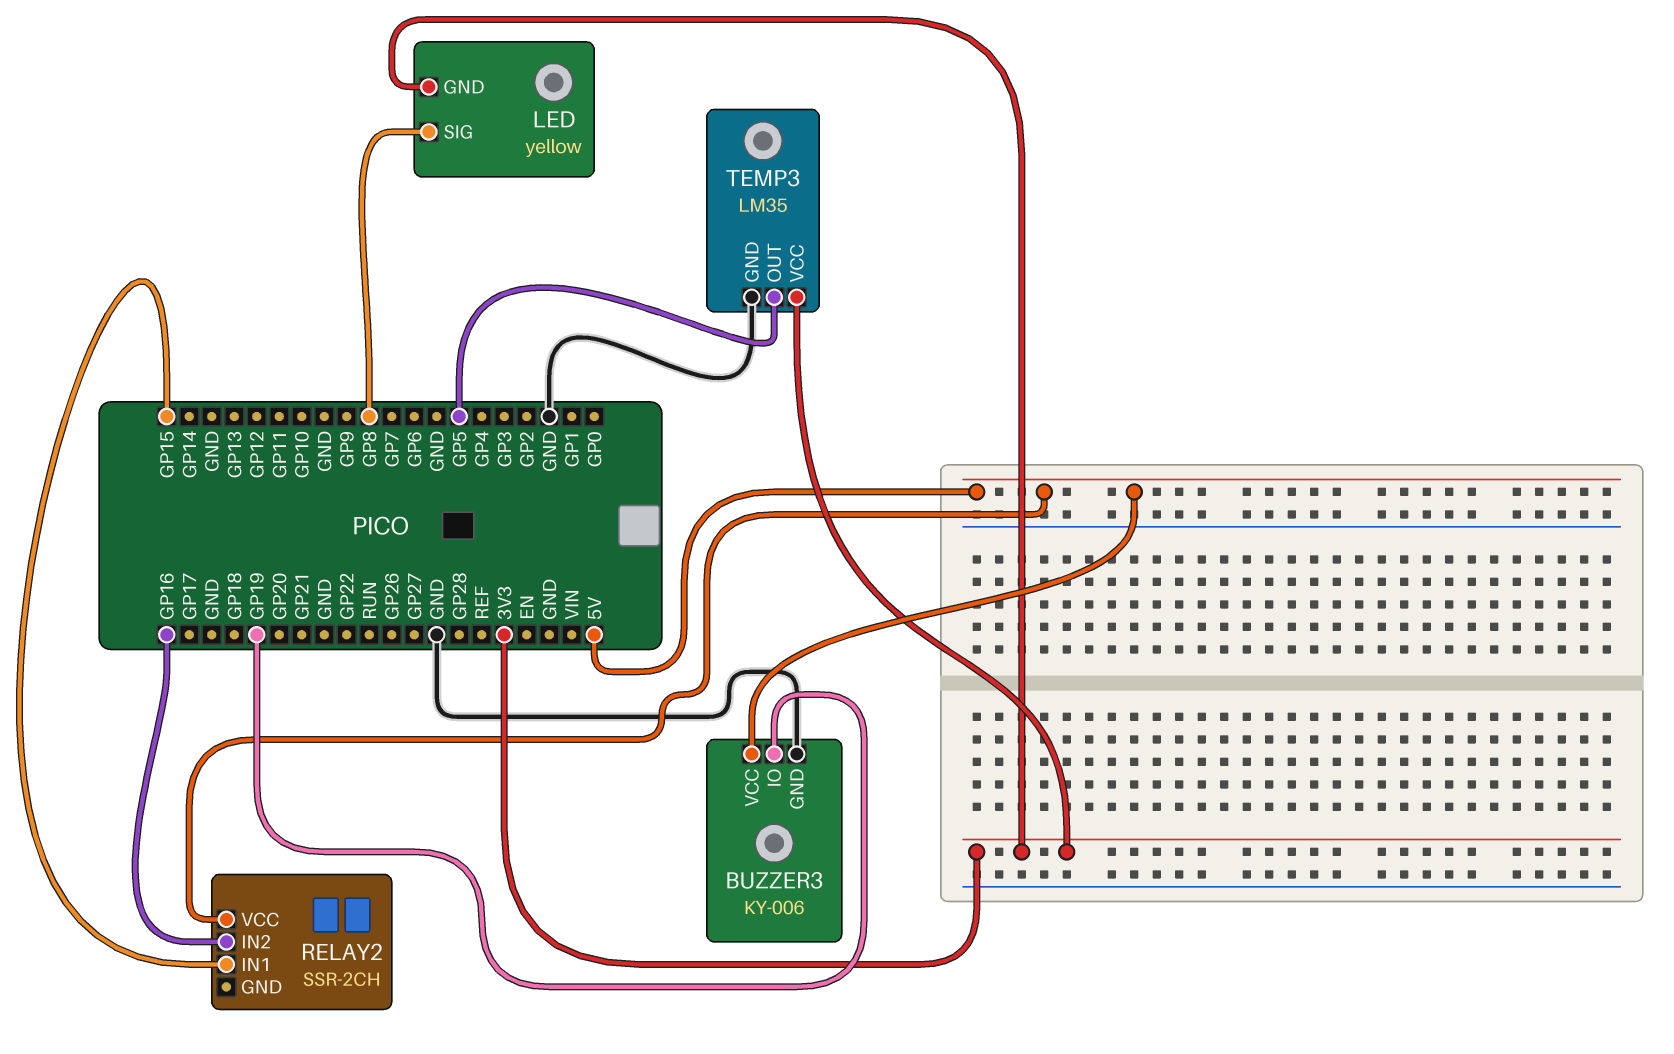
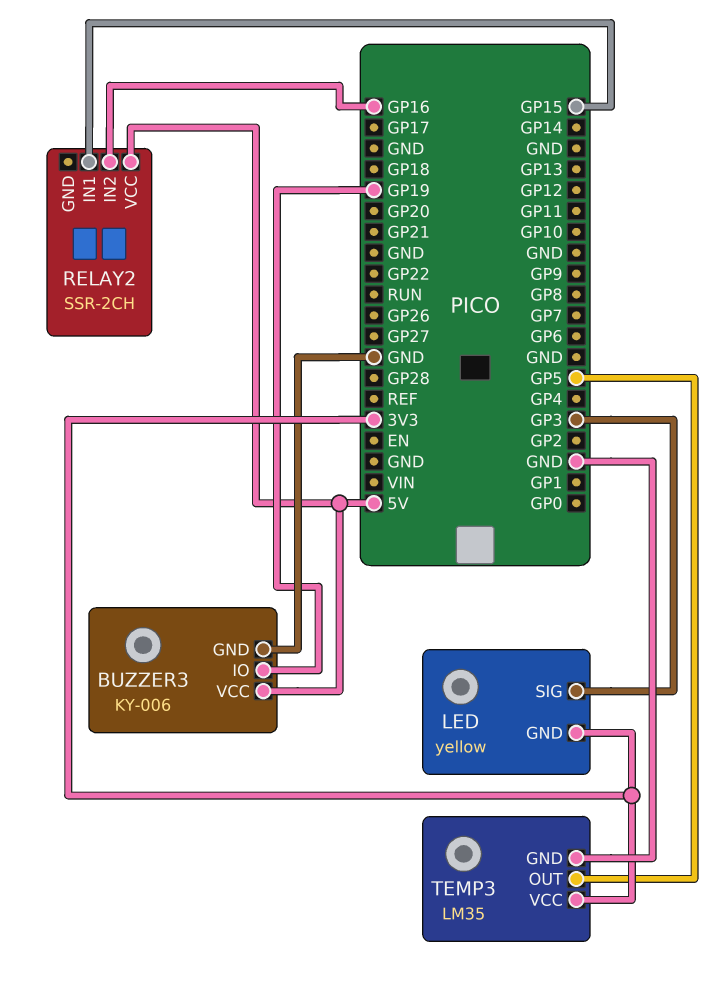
LED pin SIG: GP8 -> GP3

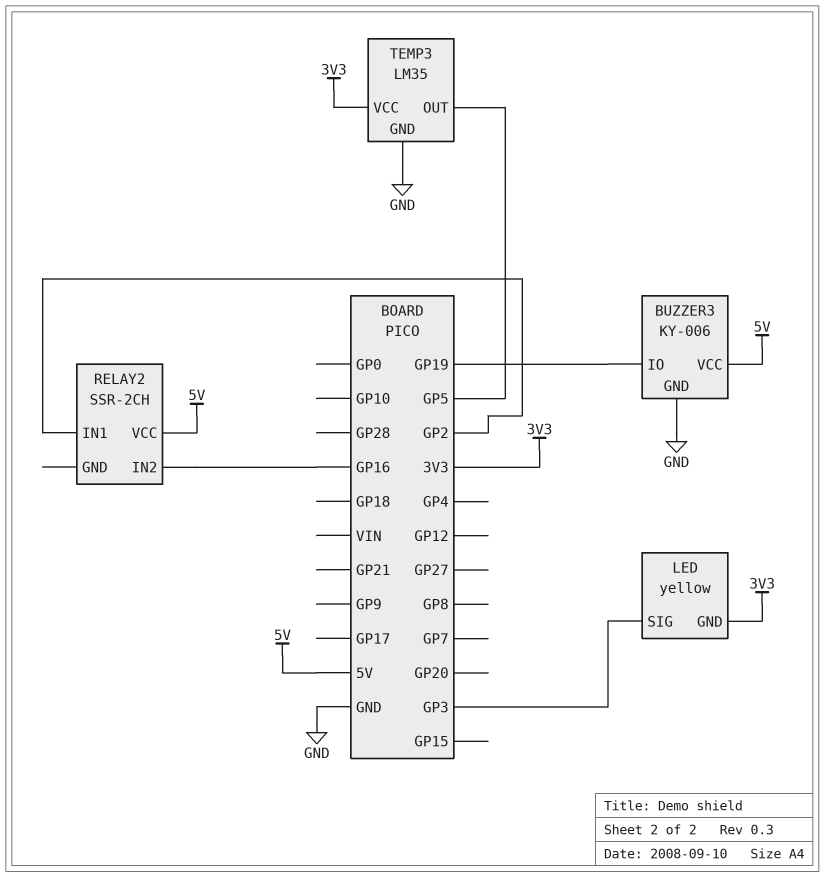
RELAY2 pin IN1: GP15 -> GP2

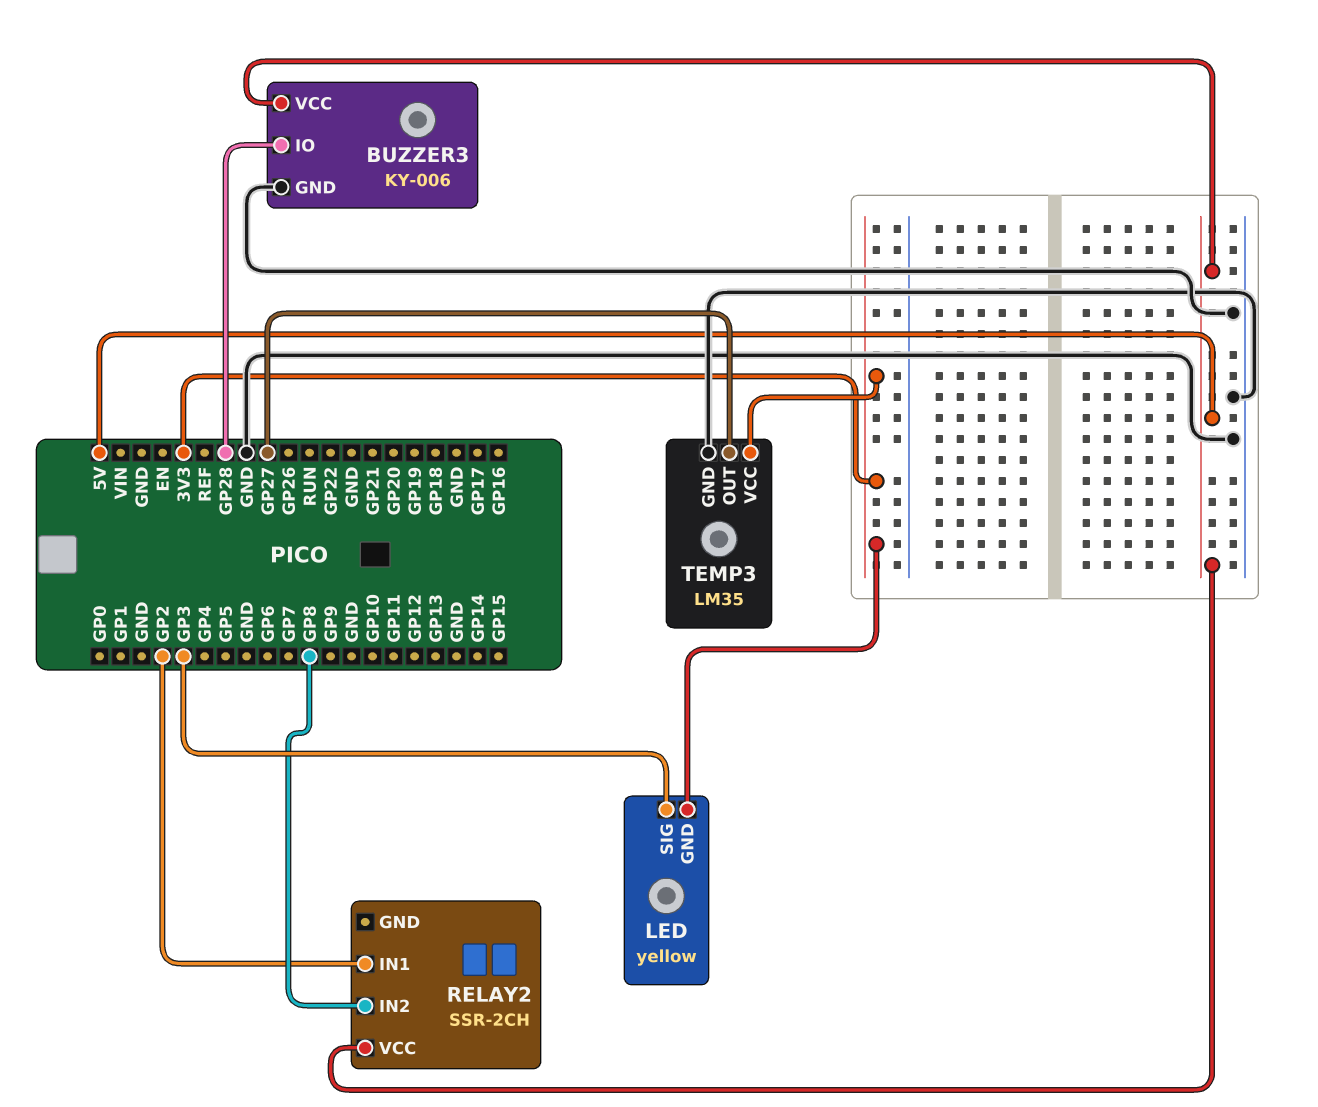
BUZZER3 pin IO: GP19 -> GP28
RELAY2 pin IN2: GP16 -> GP8
TEMP3 pin OUT: GP5 -> GP27

